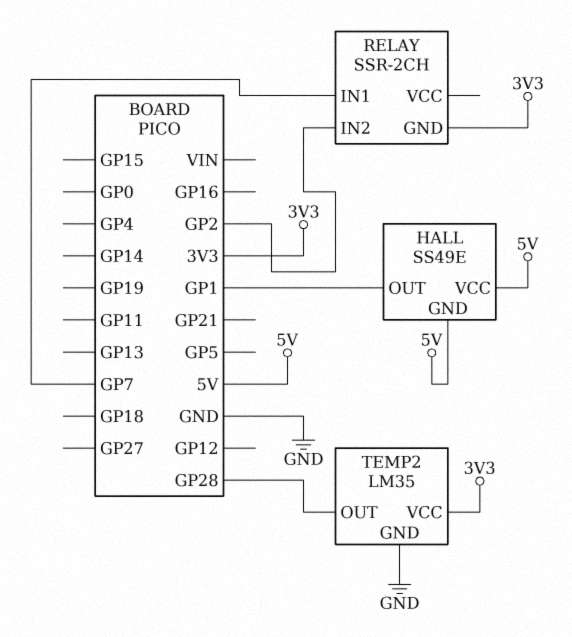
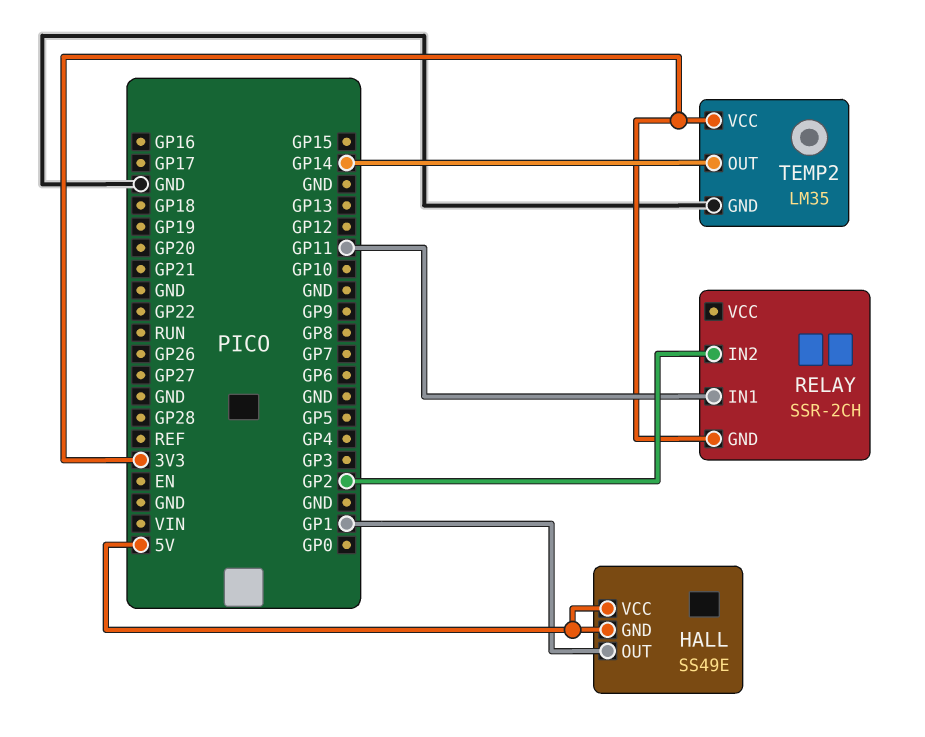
RELAY pin IN1: GP7 -> GP11
TEMP2 pin OUT: GP28 -> GP14

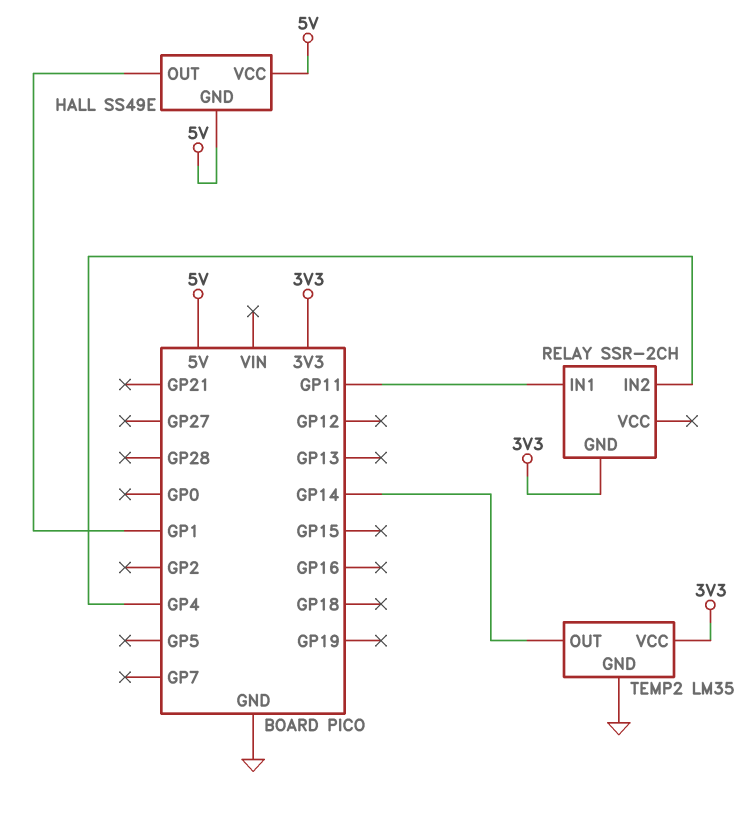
RELAY pin IN2: GP2 -> GP4

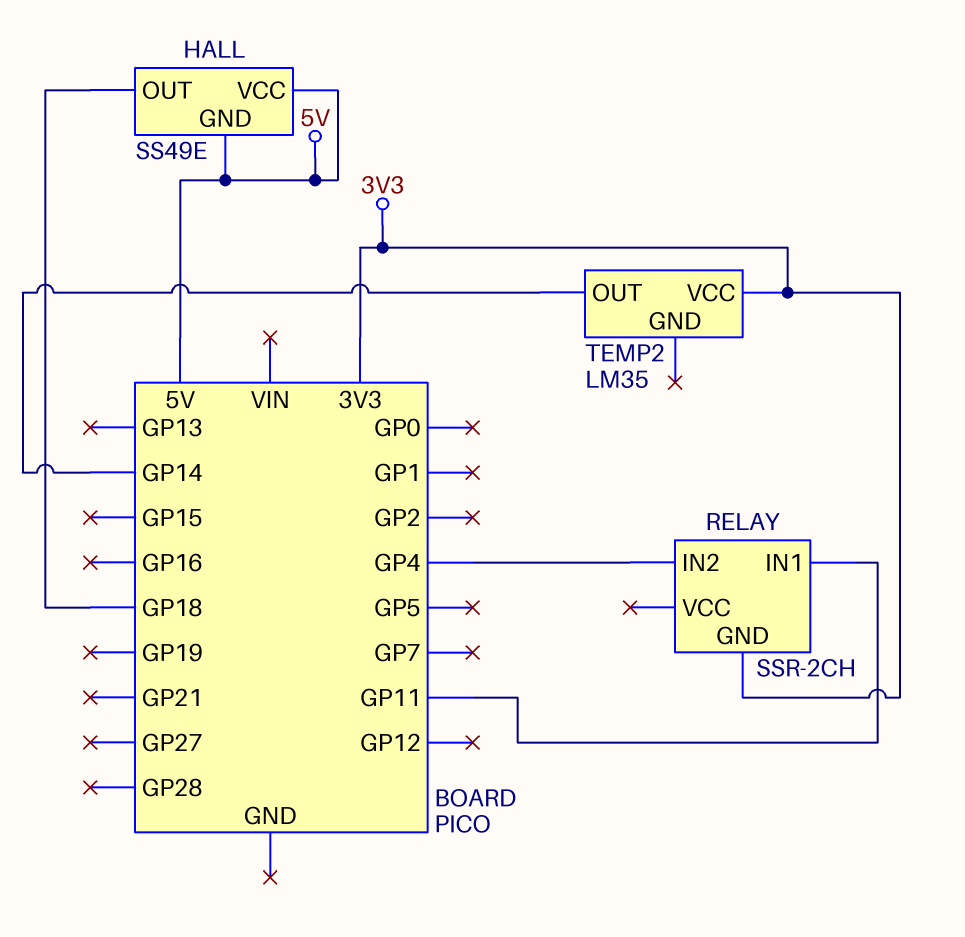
HALL pin OUT: GP1 -> GP18
TEMP2 pin GND: GND -> none

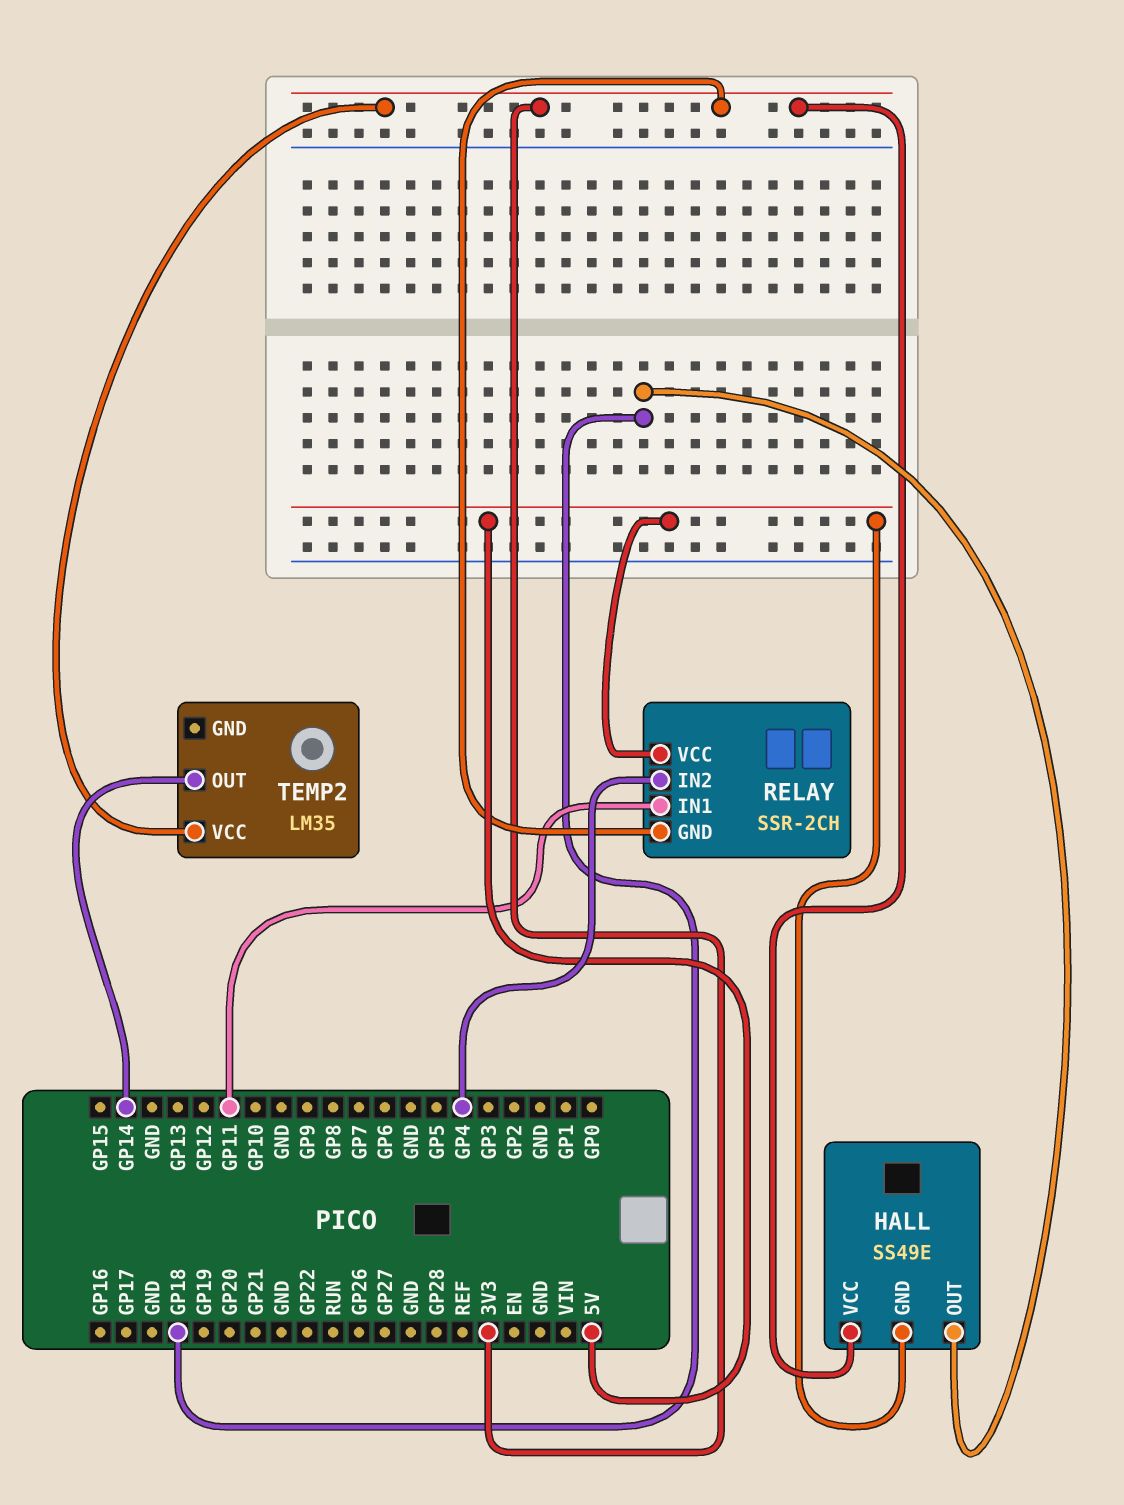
HALL pin VCC: 5V -> 3V3
RELAY pin VCC: none -> 5V

